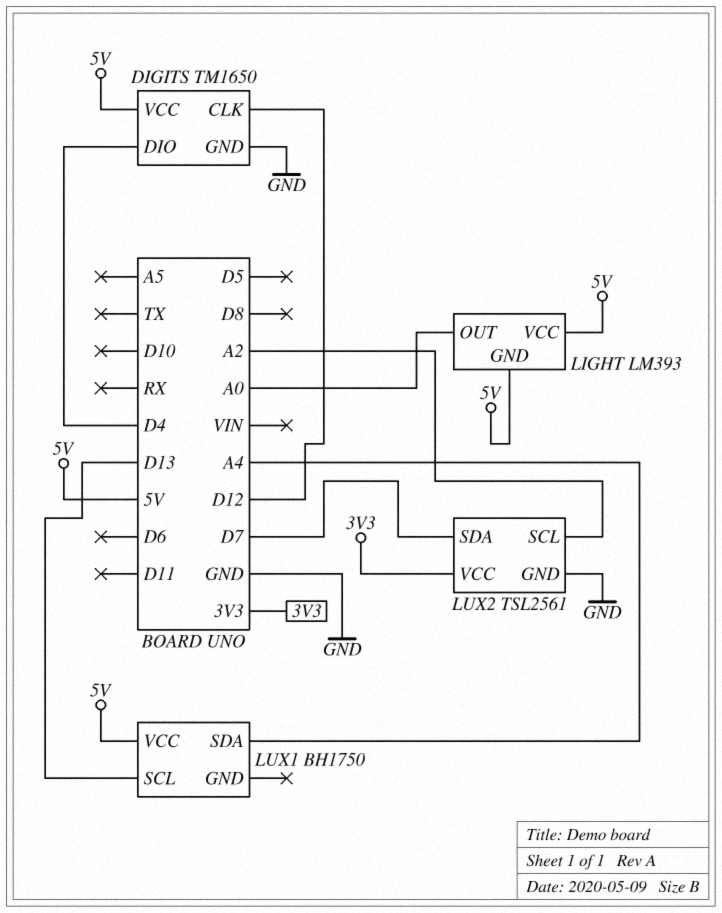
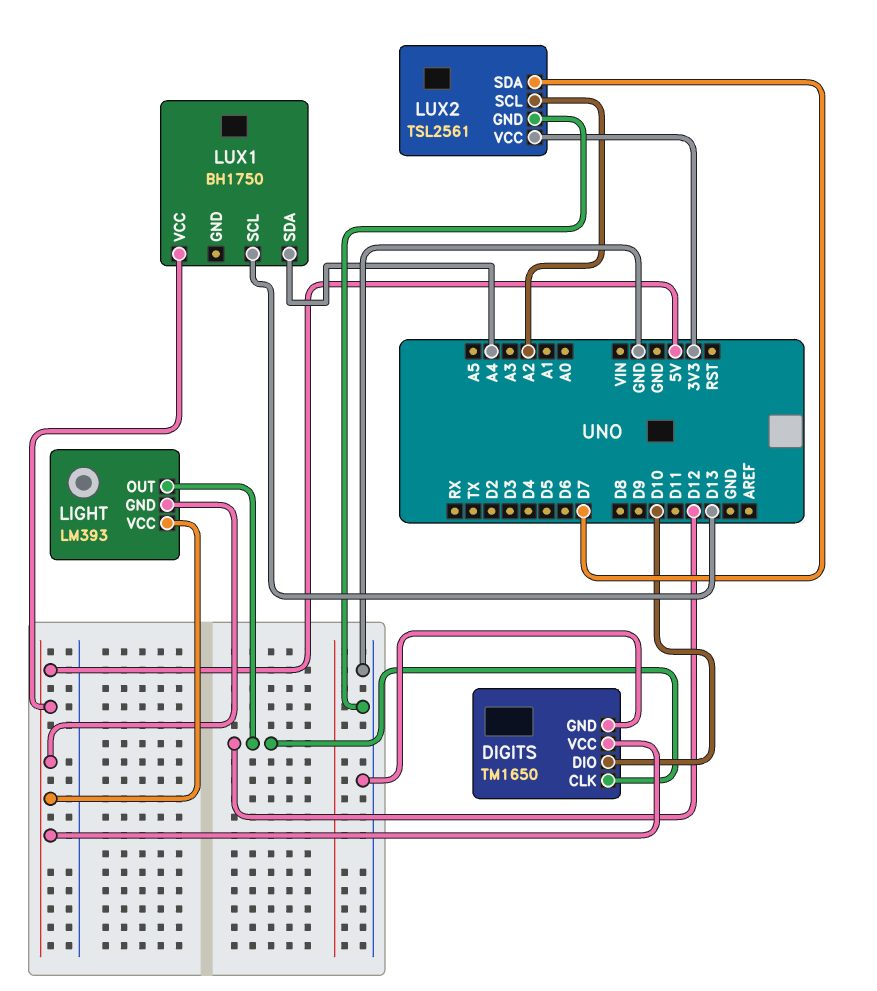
DIGITS pin DIO: D4 -> D10
LIGHT pin OUT: A0 -> D12

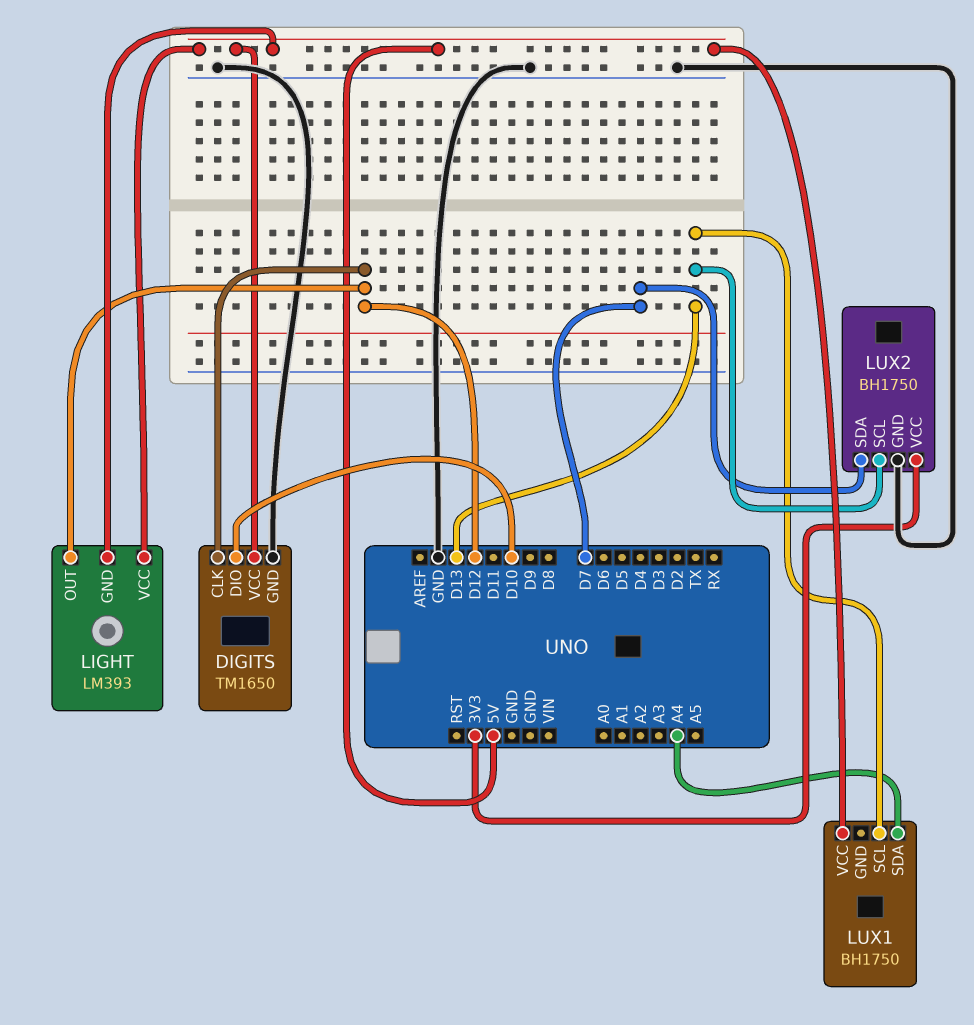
LUX2: TSL2561 -> BH1750
LUX2 pin SCL: A2 -> D13

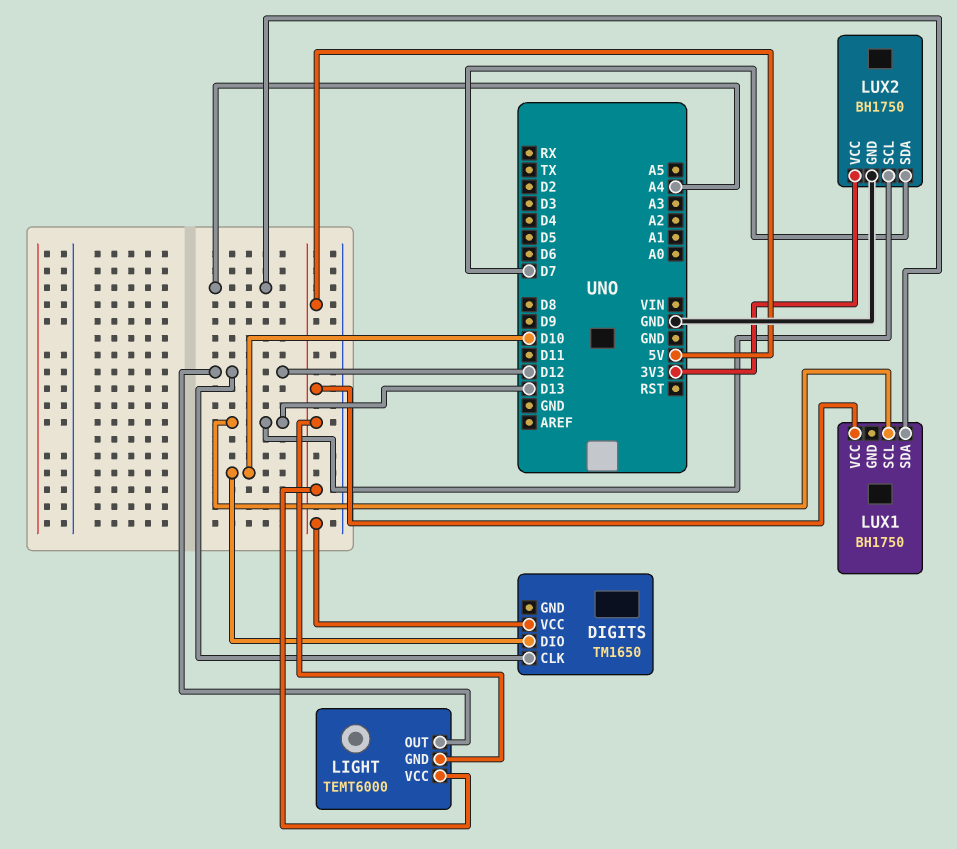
DIGITS pin GND: GND -> none
LIGHT: LM393 -> TEMT6000

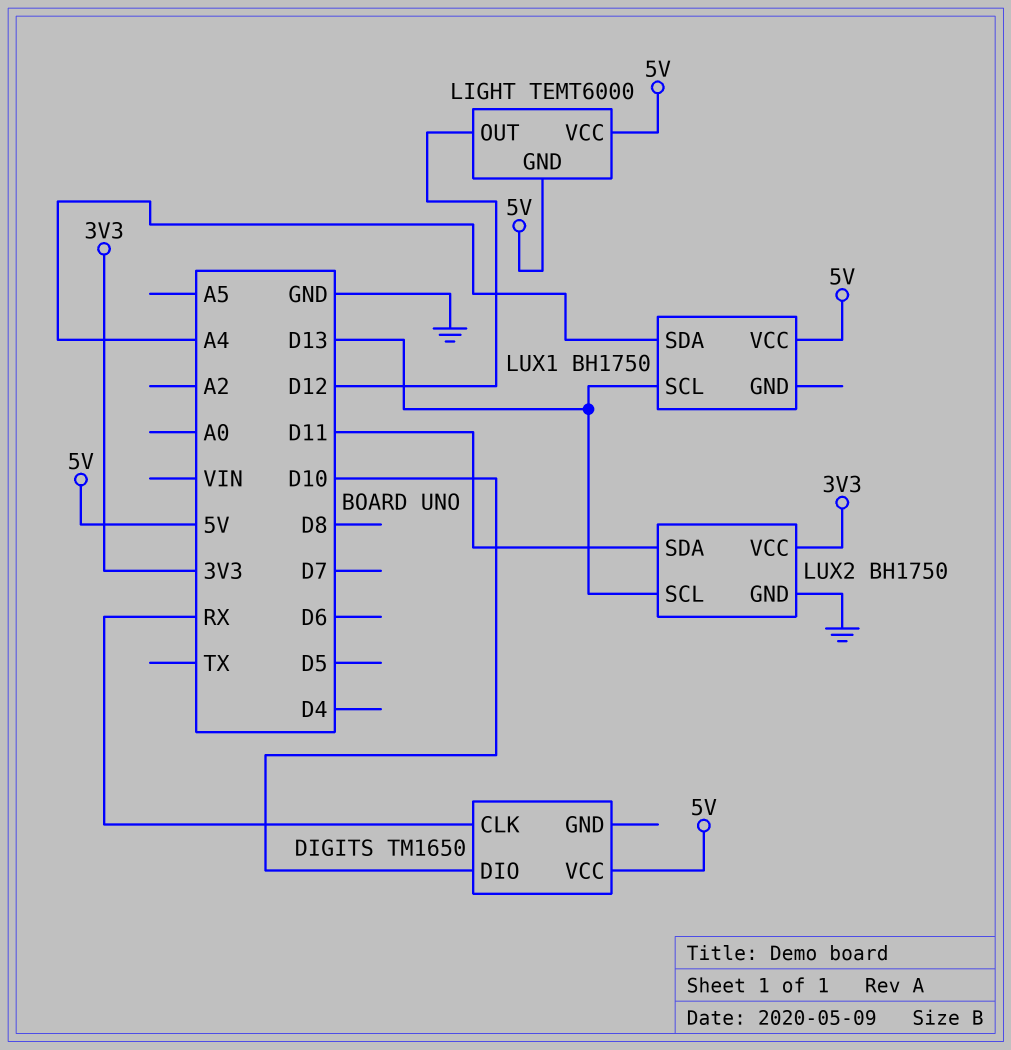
DIGITS pin CLK: D12 -> RX
LUX2 pin SDA: D7 -> D11

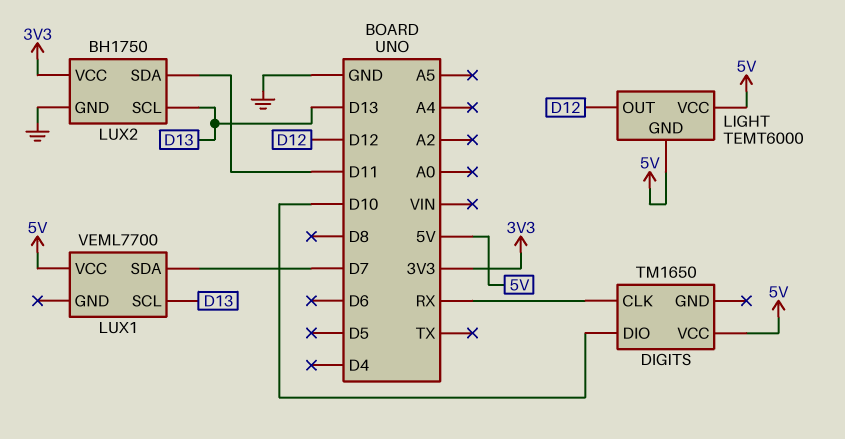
LUX1: BH1750 -> VEML7700
LUX1 pin SDA: A4 -> D7

